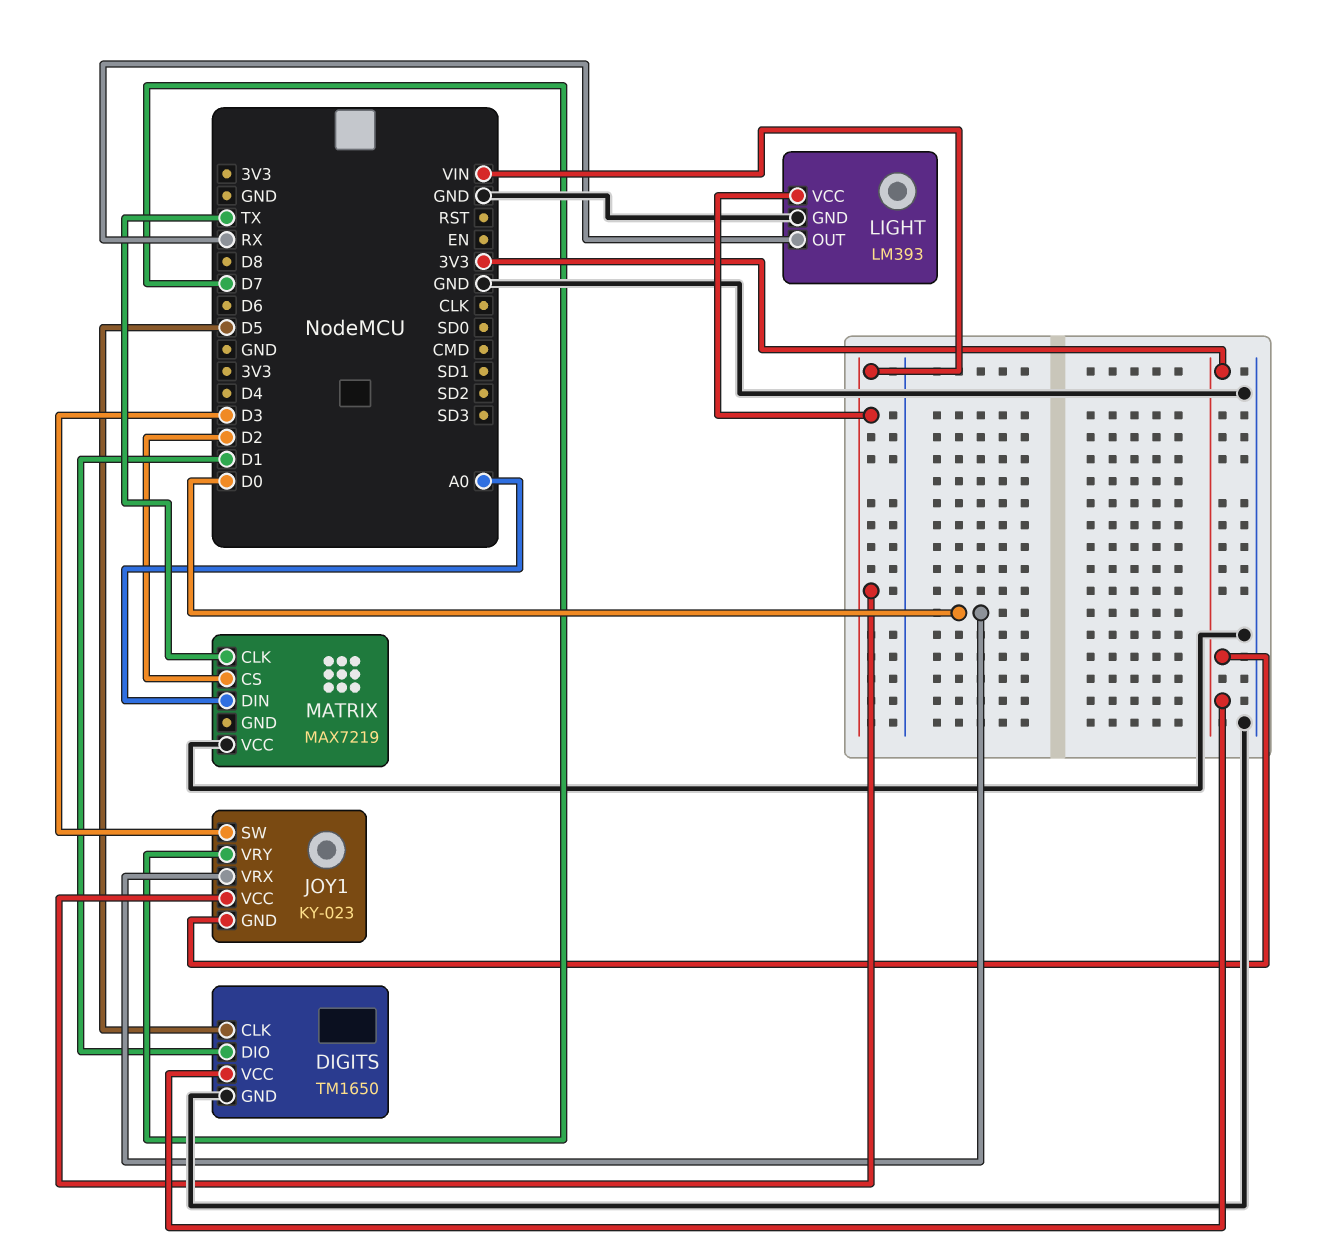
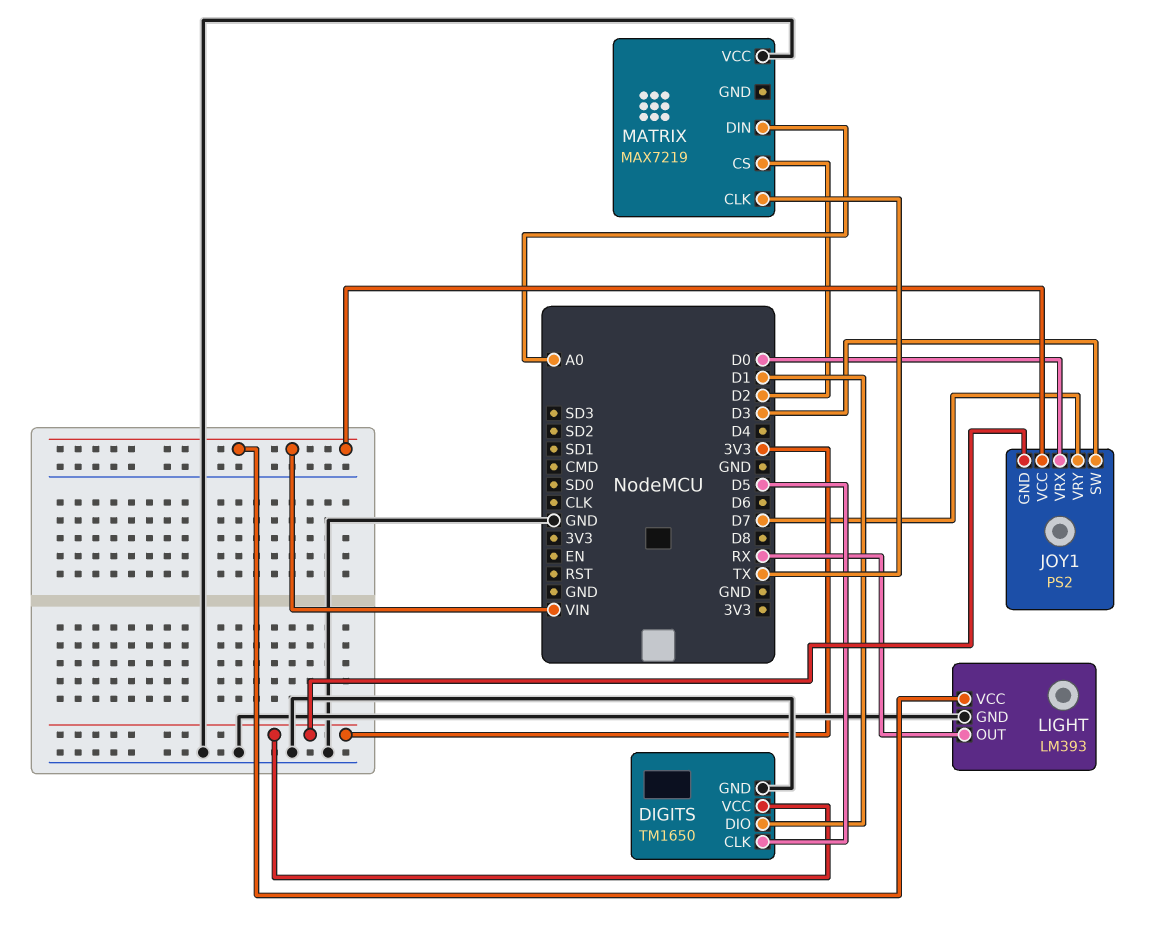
JOY1: KY-023 -> PS2

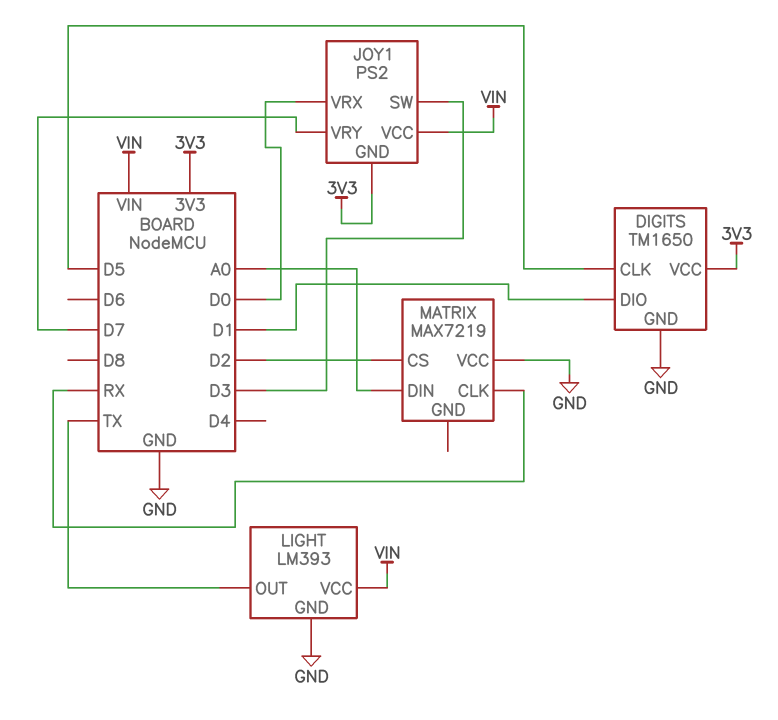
LIGHT pin OUT: RX -> TX
MATRIX pin CLK: TX -> RX

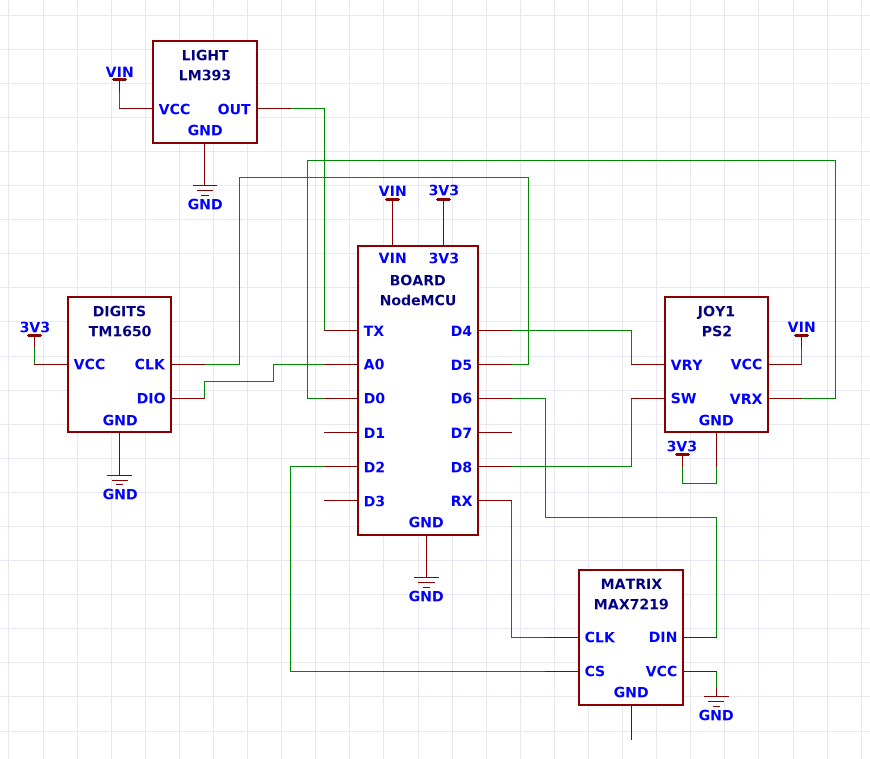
DIGITS pin DIO: D1 -> A0
JOY1 pin SW: D3 -> D8
JOY1 pin VRY: D7 -> D4
MATRIX pin DIN: A0 -> D6

